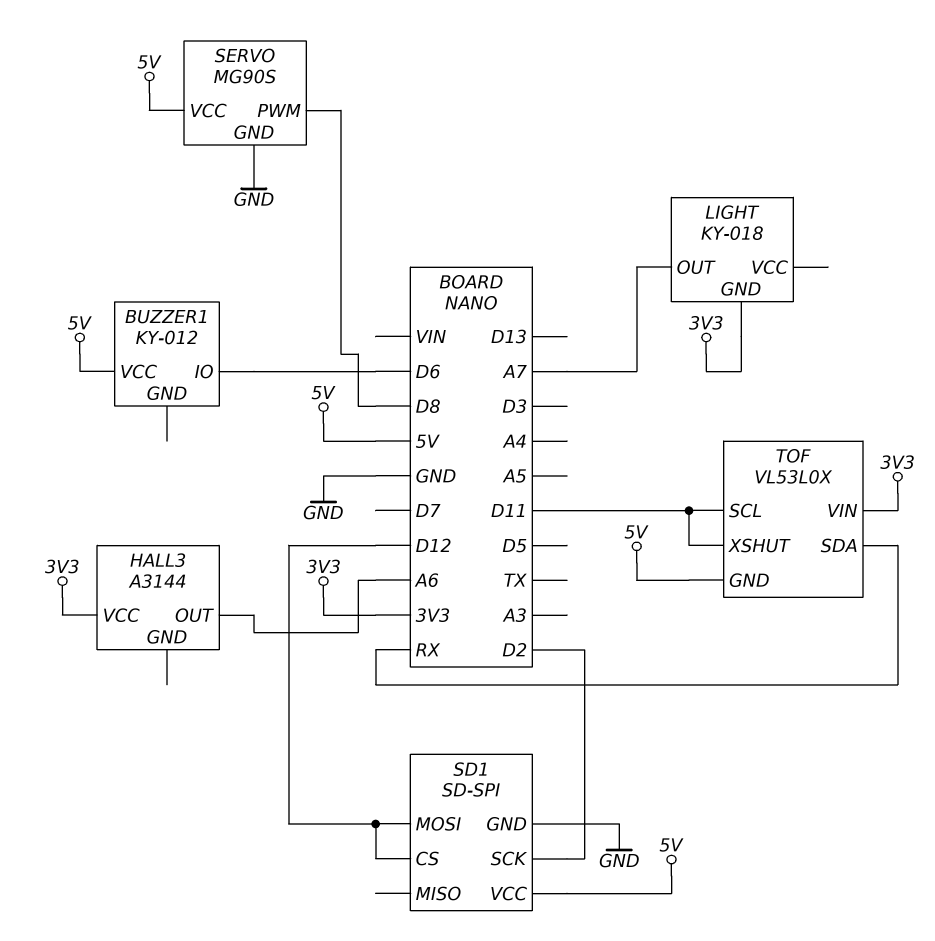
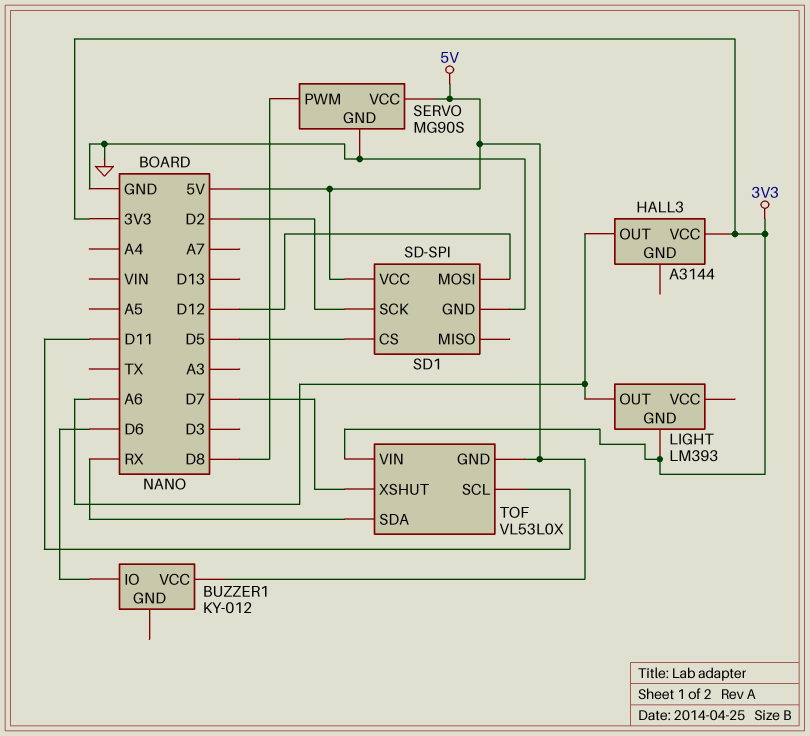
LIGHT: KY-018 -> LM393
LIGHT pin OUT: A7 -> A6
SD1 pin CS: D12 -> D5
TOF pin XSHUT: D11 -> D7

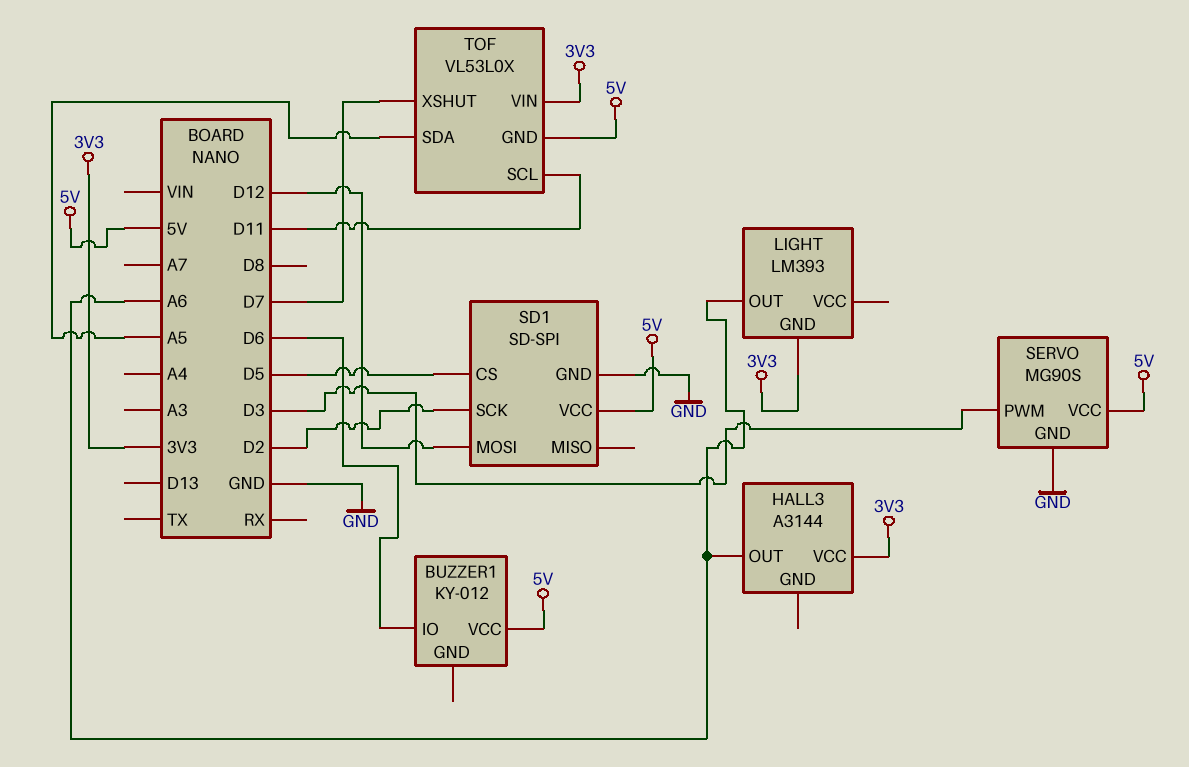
SERVO pin PWM: D8 -> D3
TOF pin SDA: RX -> A5

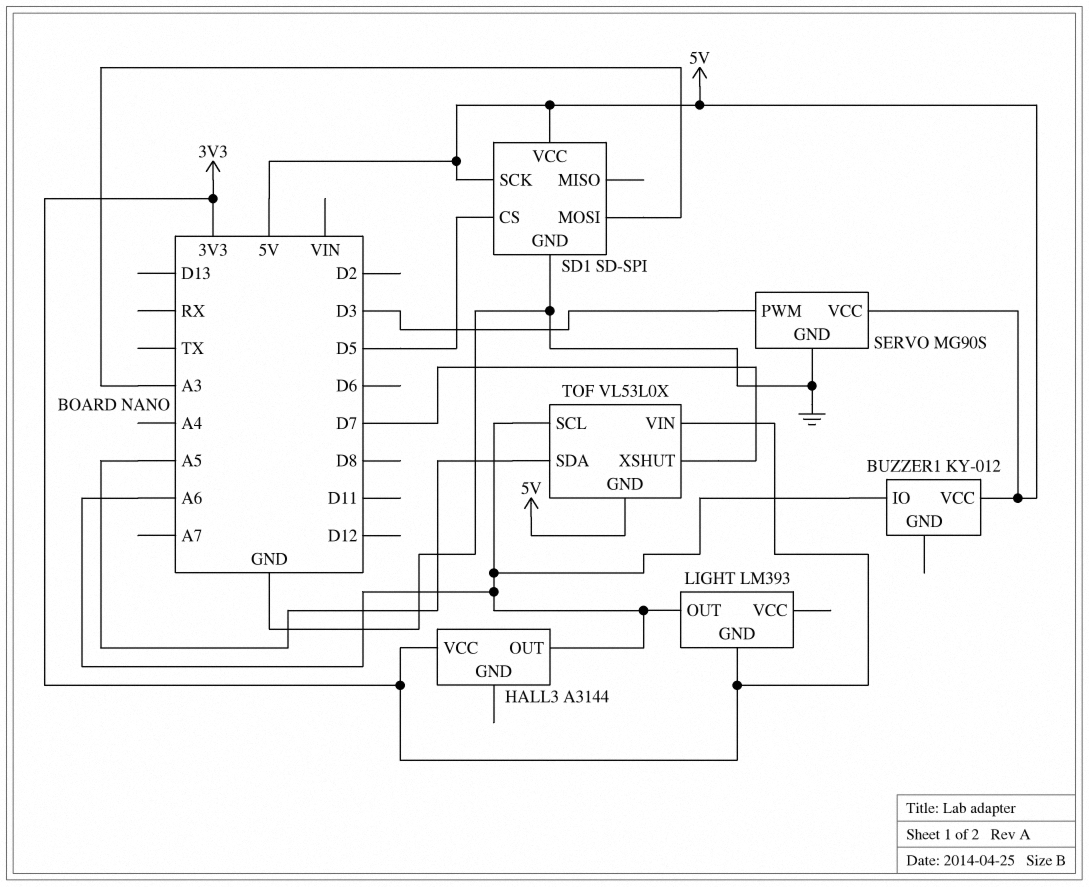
BUZZER1 pin IO: D6 -> A6
SD1 pin MOSI: D12 -> A3
SD1 pin SCK: D2 -> 5V
TOF pin SCL: D11 -> A6

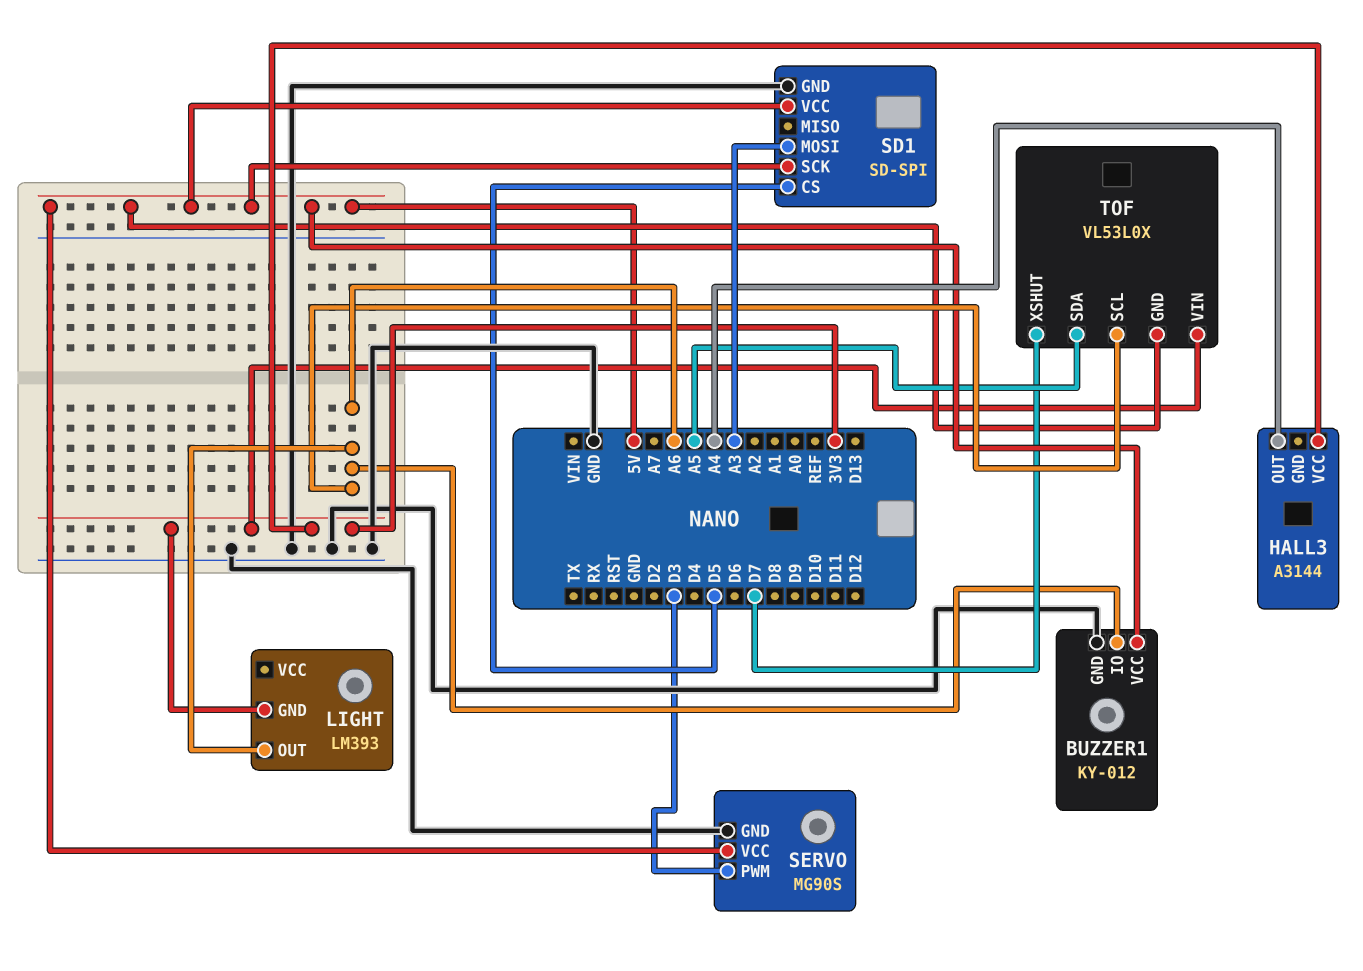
BUZZER1 pin GND: none -> GND
HALL3 pin OUT: A6 -> A4

